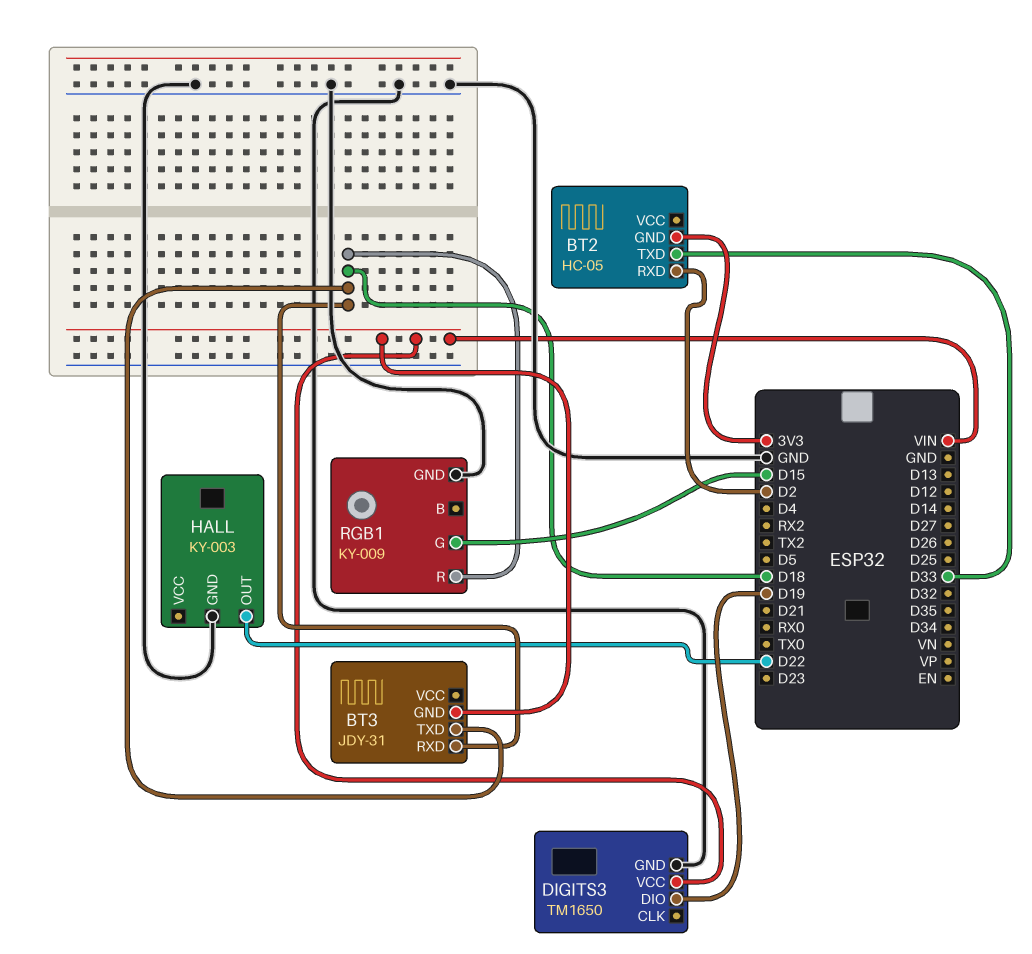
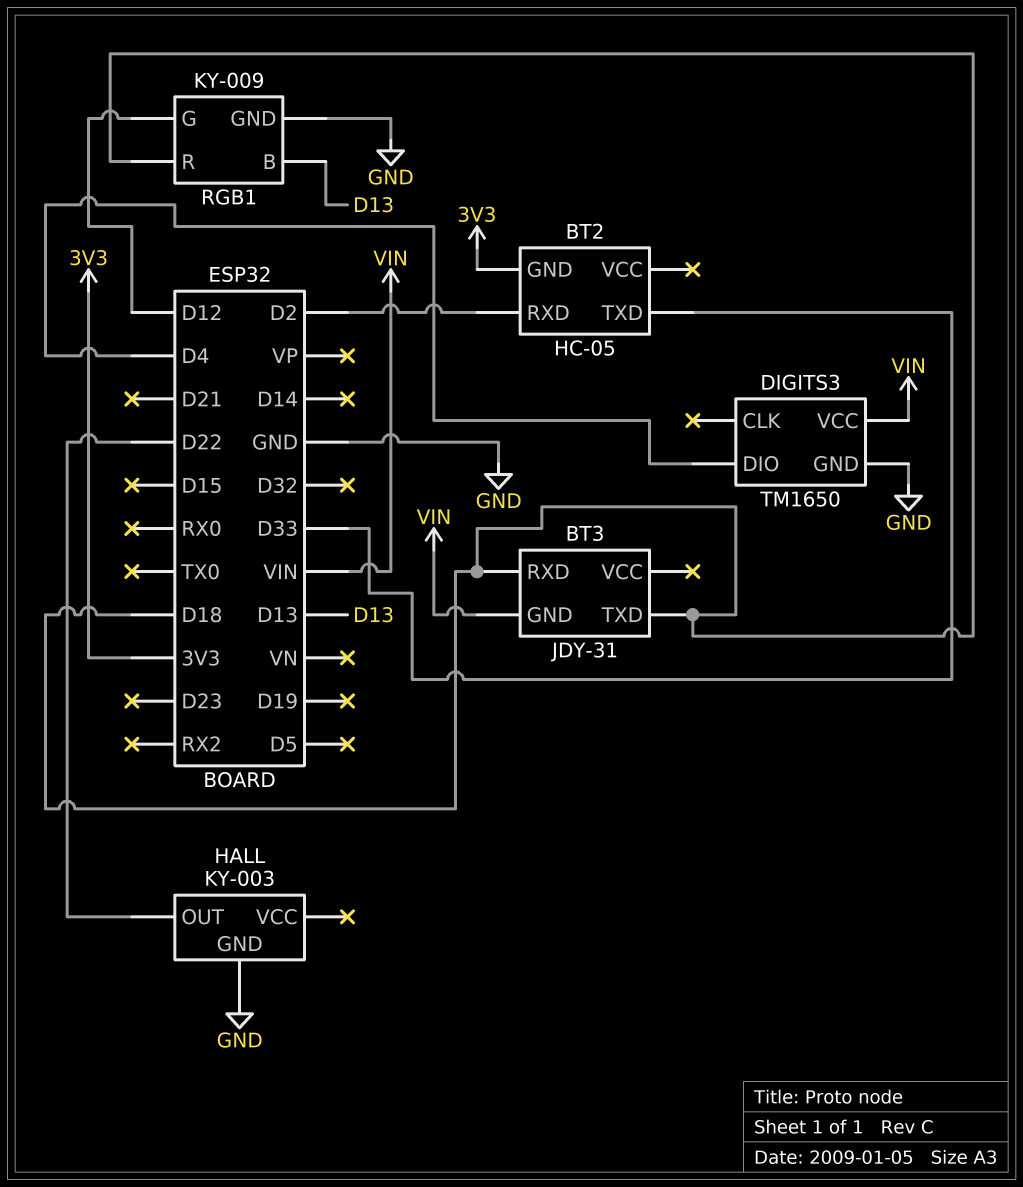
DIGITS3 pin DIO: D19 -> D4
RGB1 pin B: none -> D13
RGB1 pin G: D15 -> D12

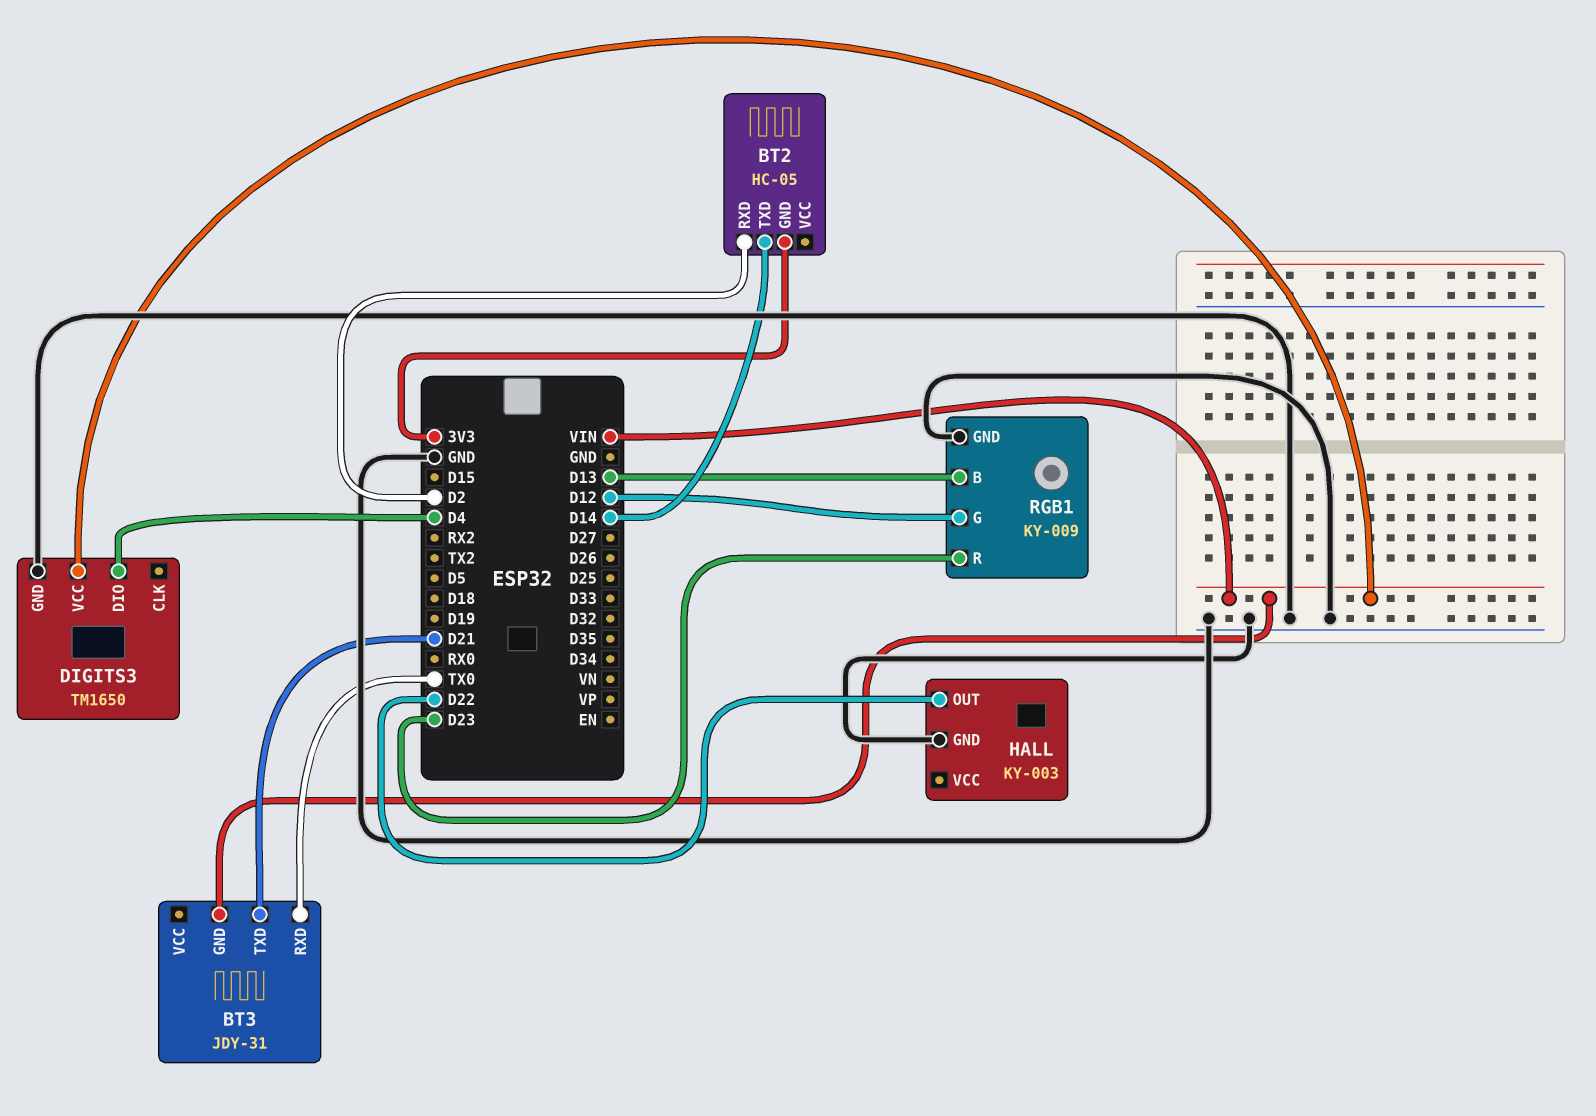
BT2 pin TXD: D33 -> D14
BT3 pin RXD: D18 -> TX0
BT3 pin TXD: D18 -> D21
RGB1 pin R: D18 -> D23

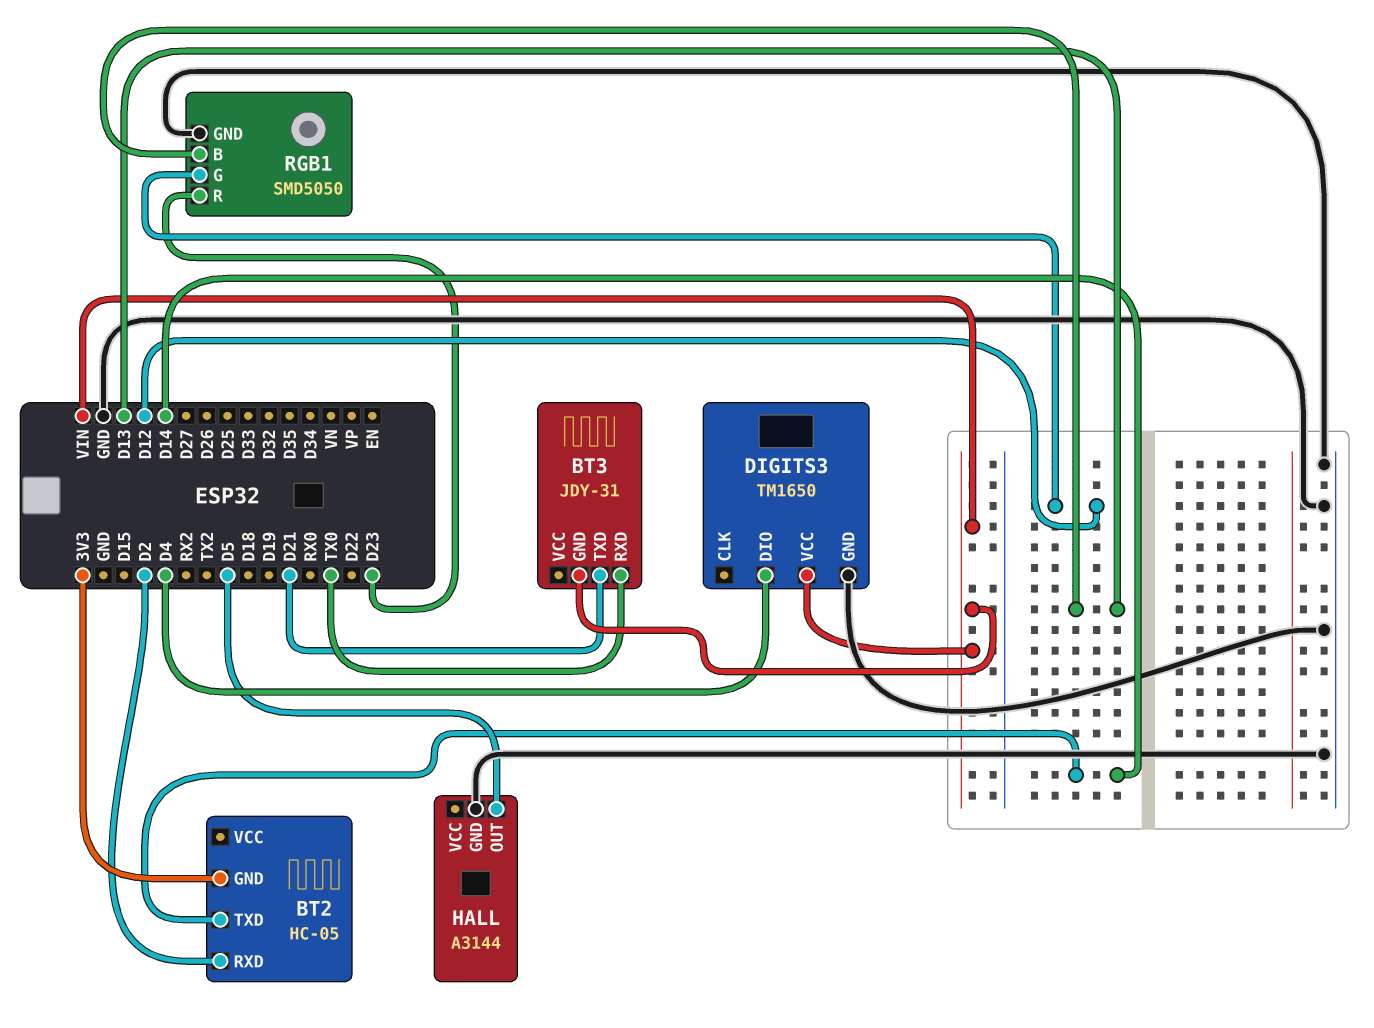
HALL: KY-003 -> A3144
HALL pin OUT: D22 -> D5
RGB1: KY-009 -> SMD5050

